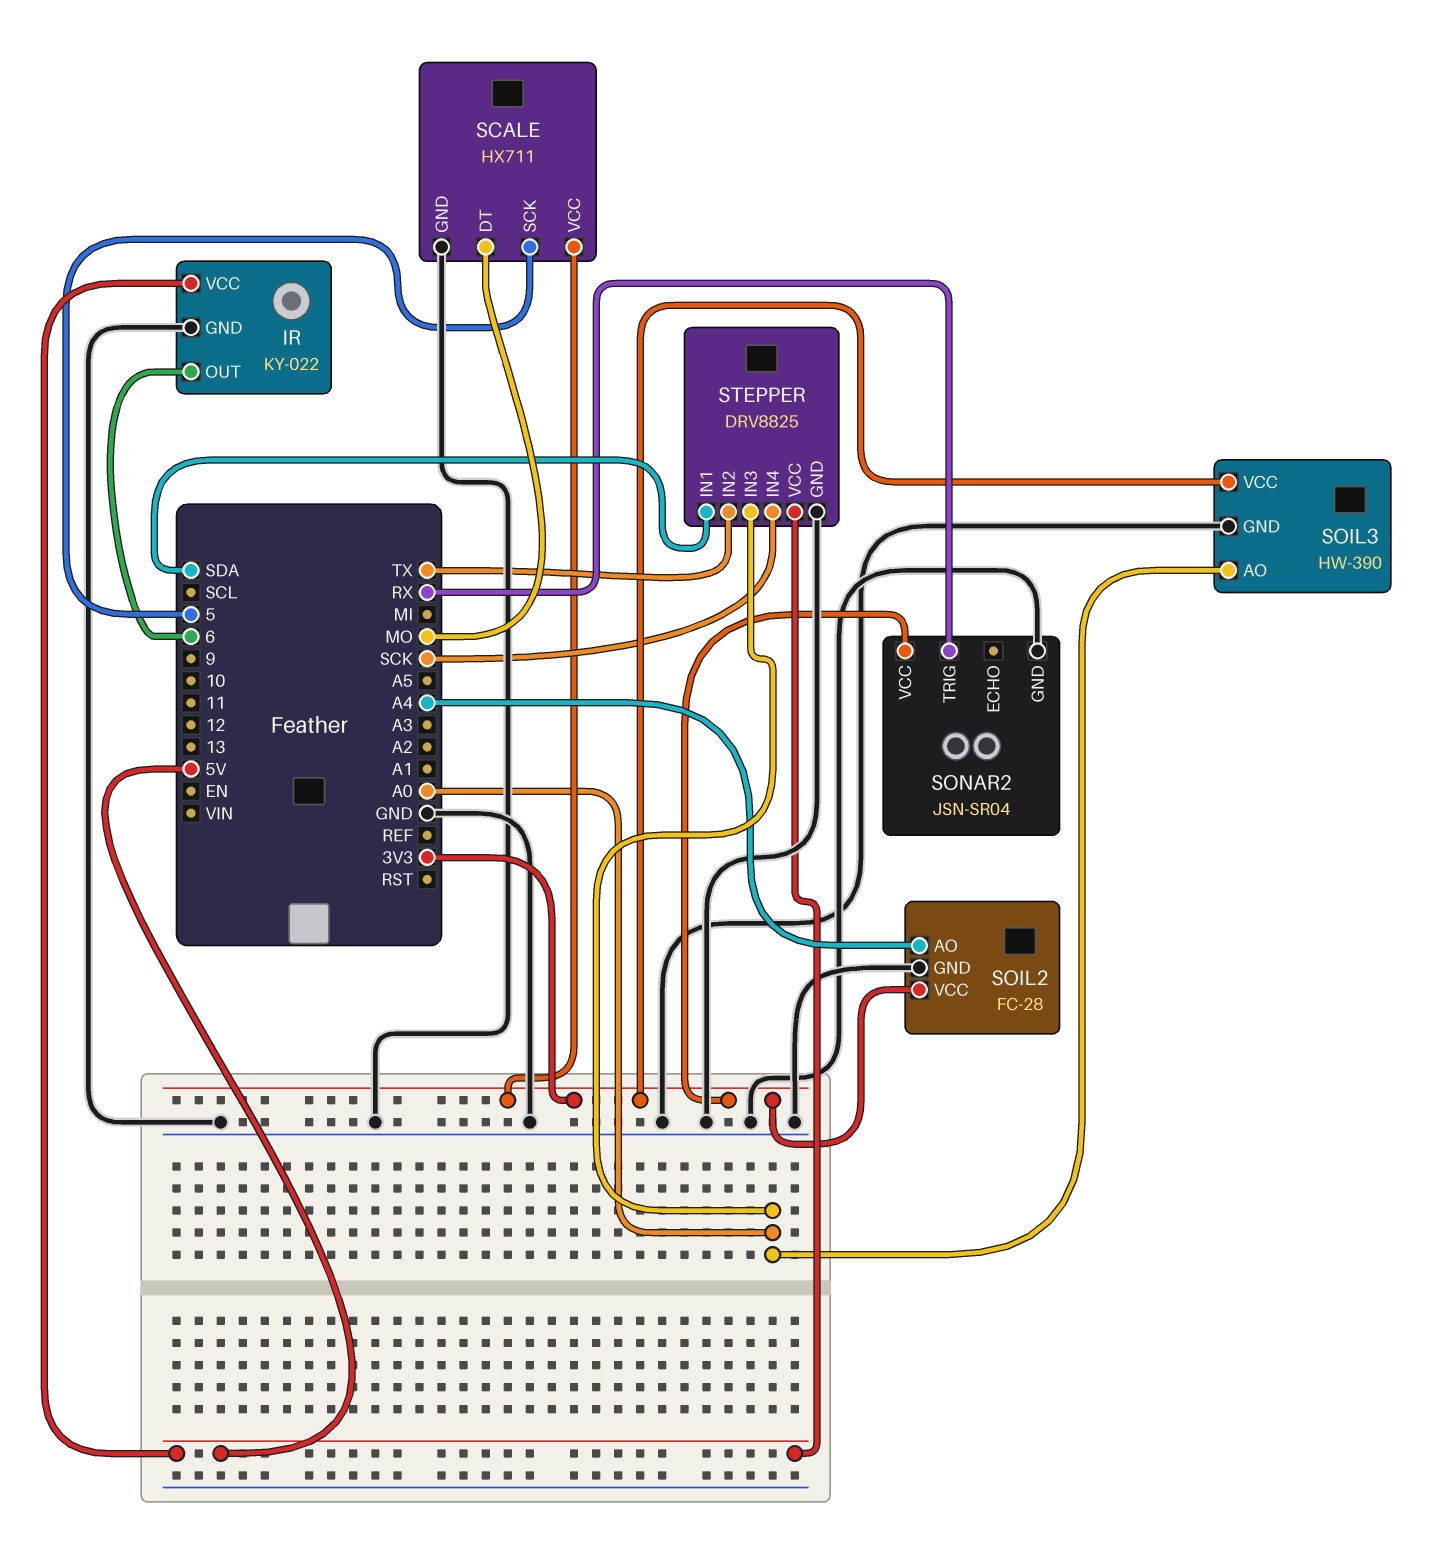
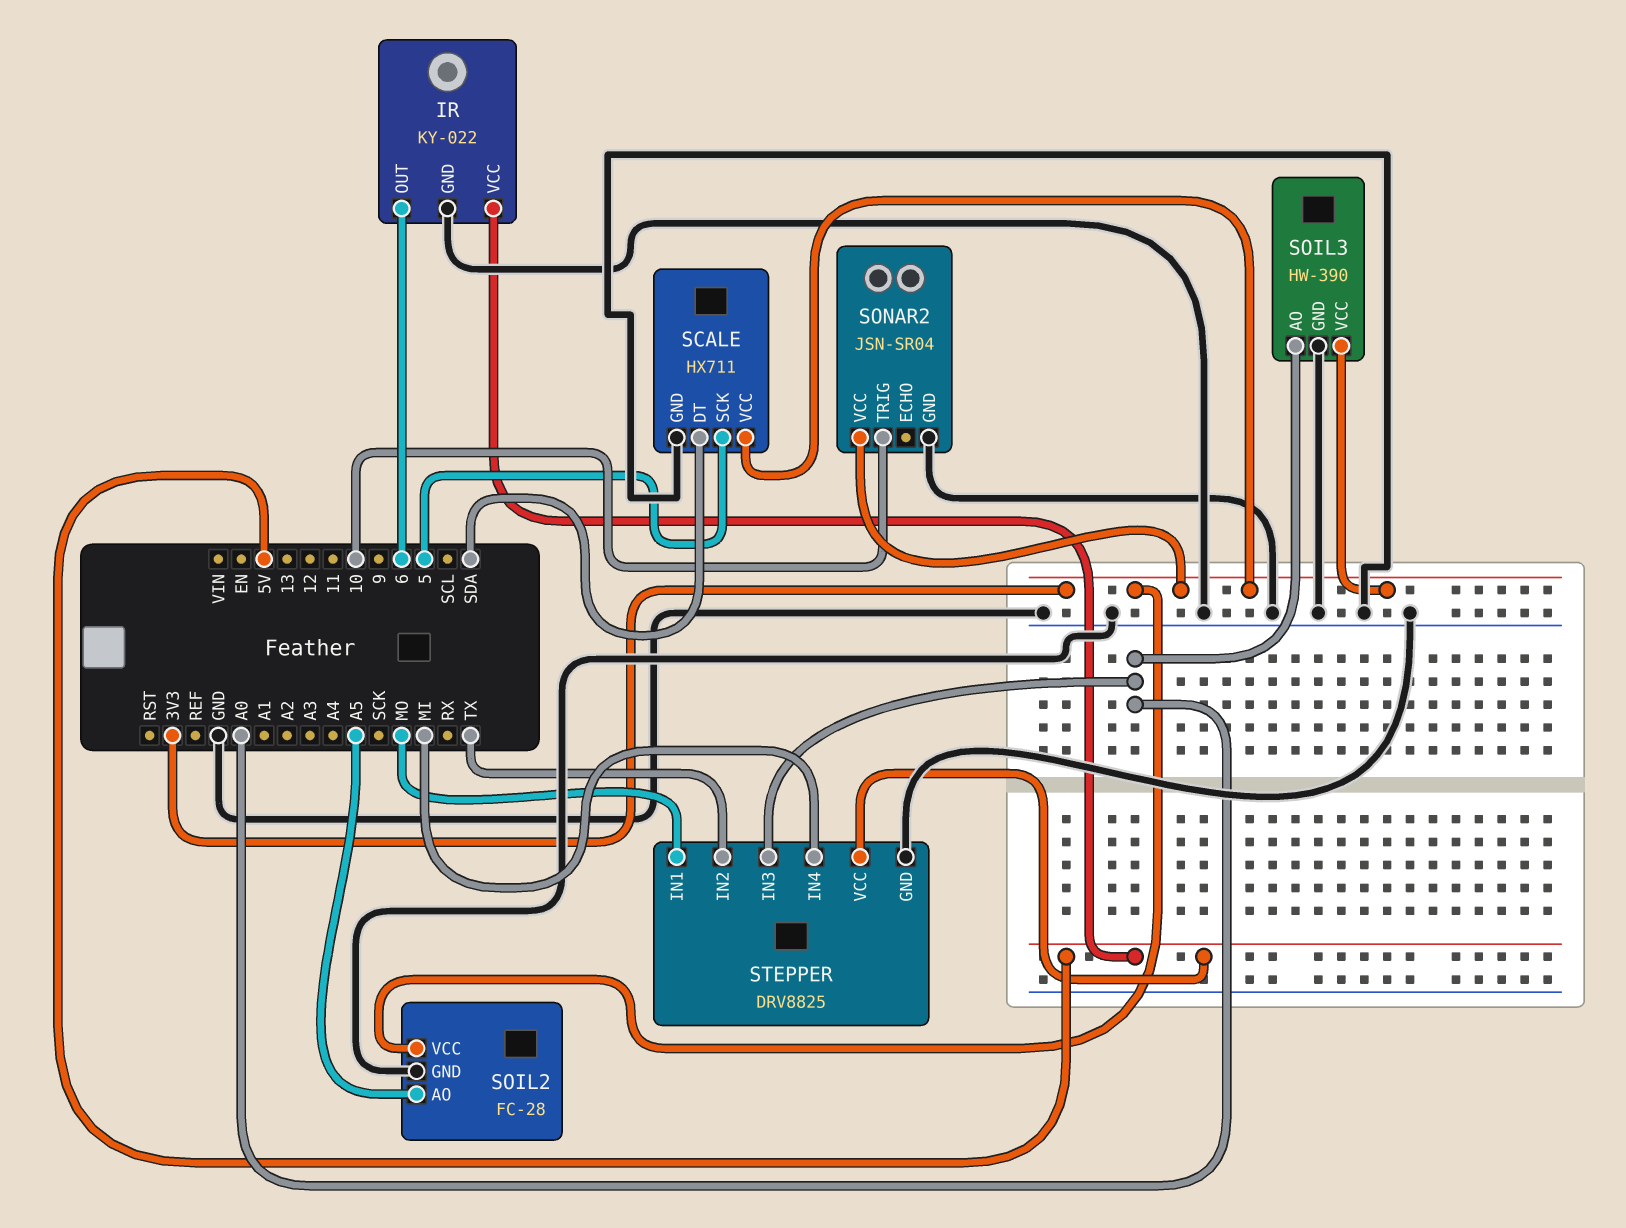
SCALE pin DT: MO -> SDA
SOIL2 pin AO: A4 -> A5
SONAR2 pin TRIG: RX -> 10
STEPPER pin IN1: SDA -> MO
STEPPER pin IN4: SCK -> MI

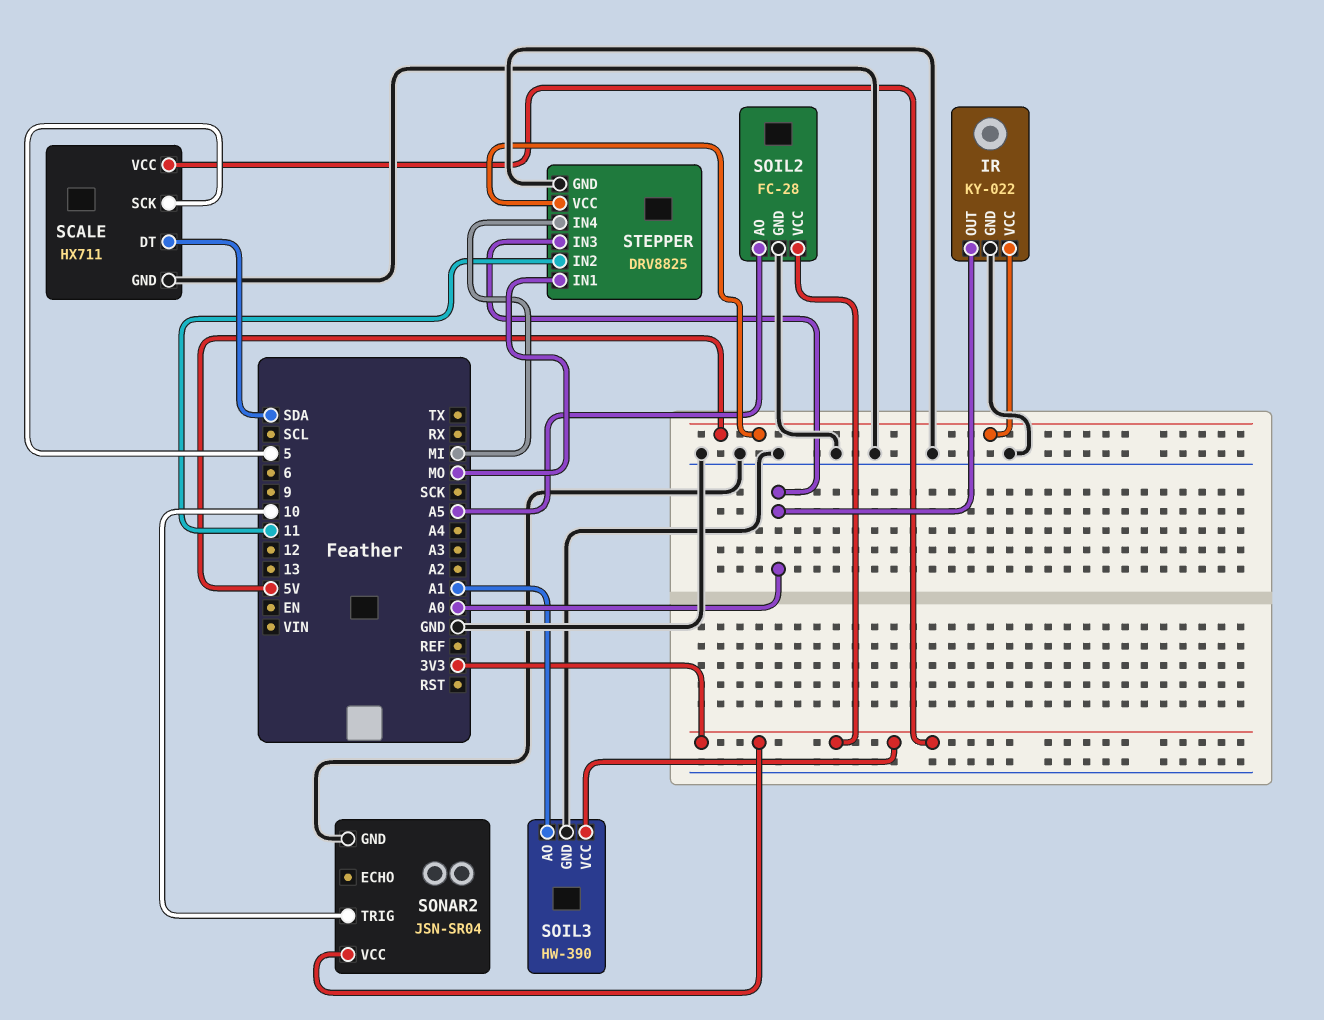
IR pin OUT: 6 -> A0
SOIL3 pin AO: A0 -> A1
STEPPER pin IN2: TX -> 11

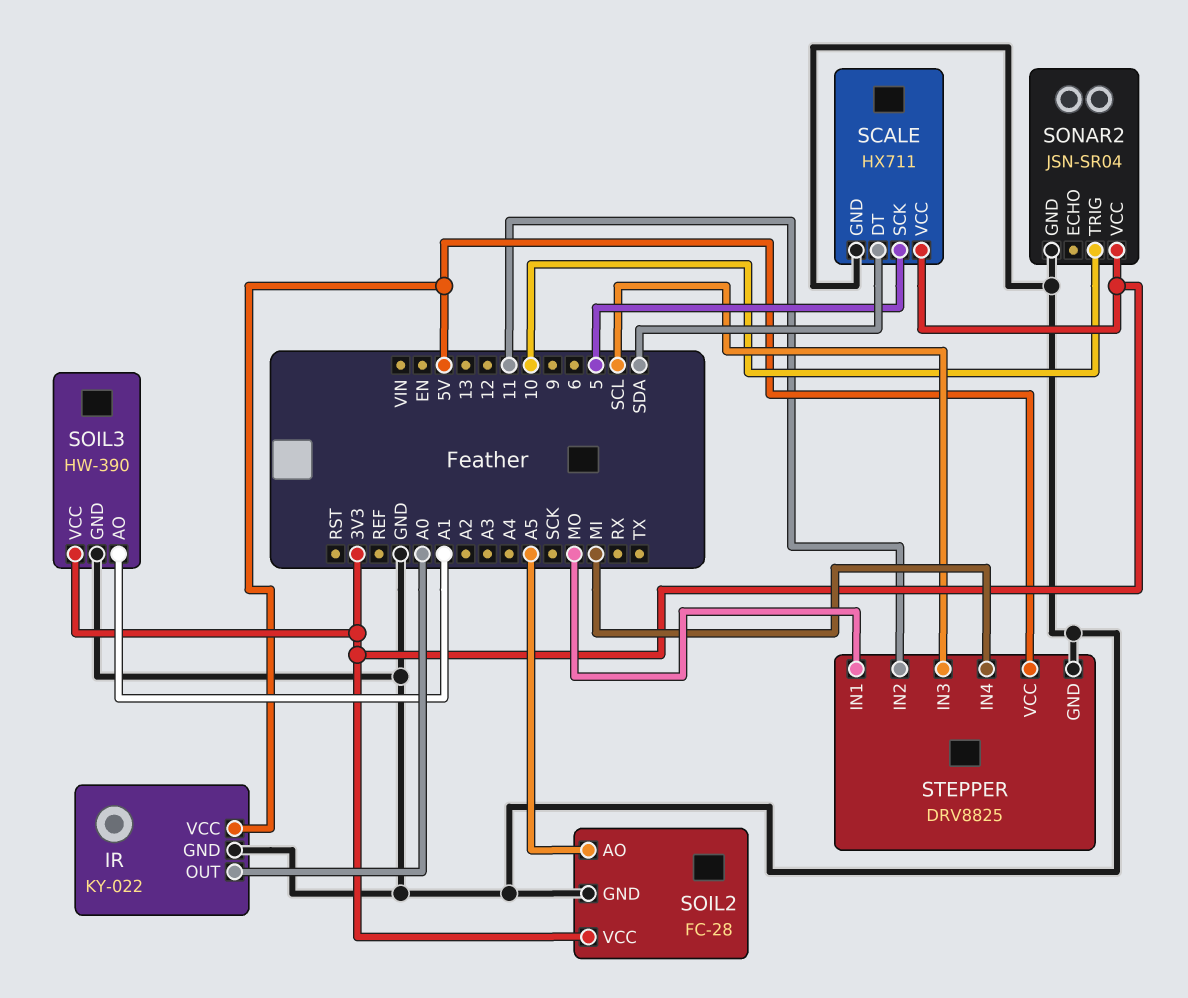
STEPPER pin IN3: A0 -> SCL

